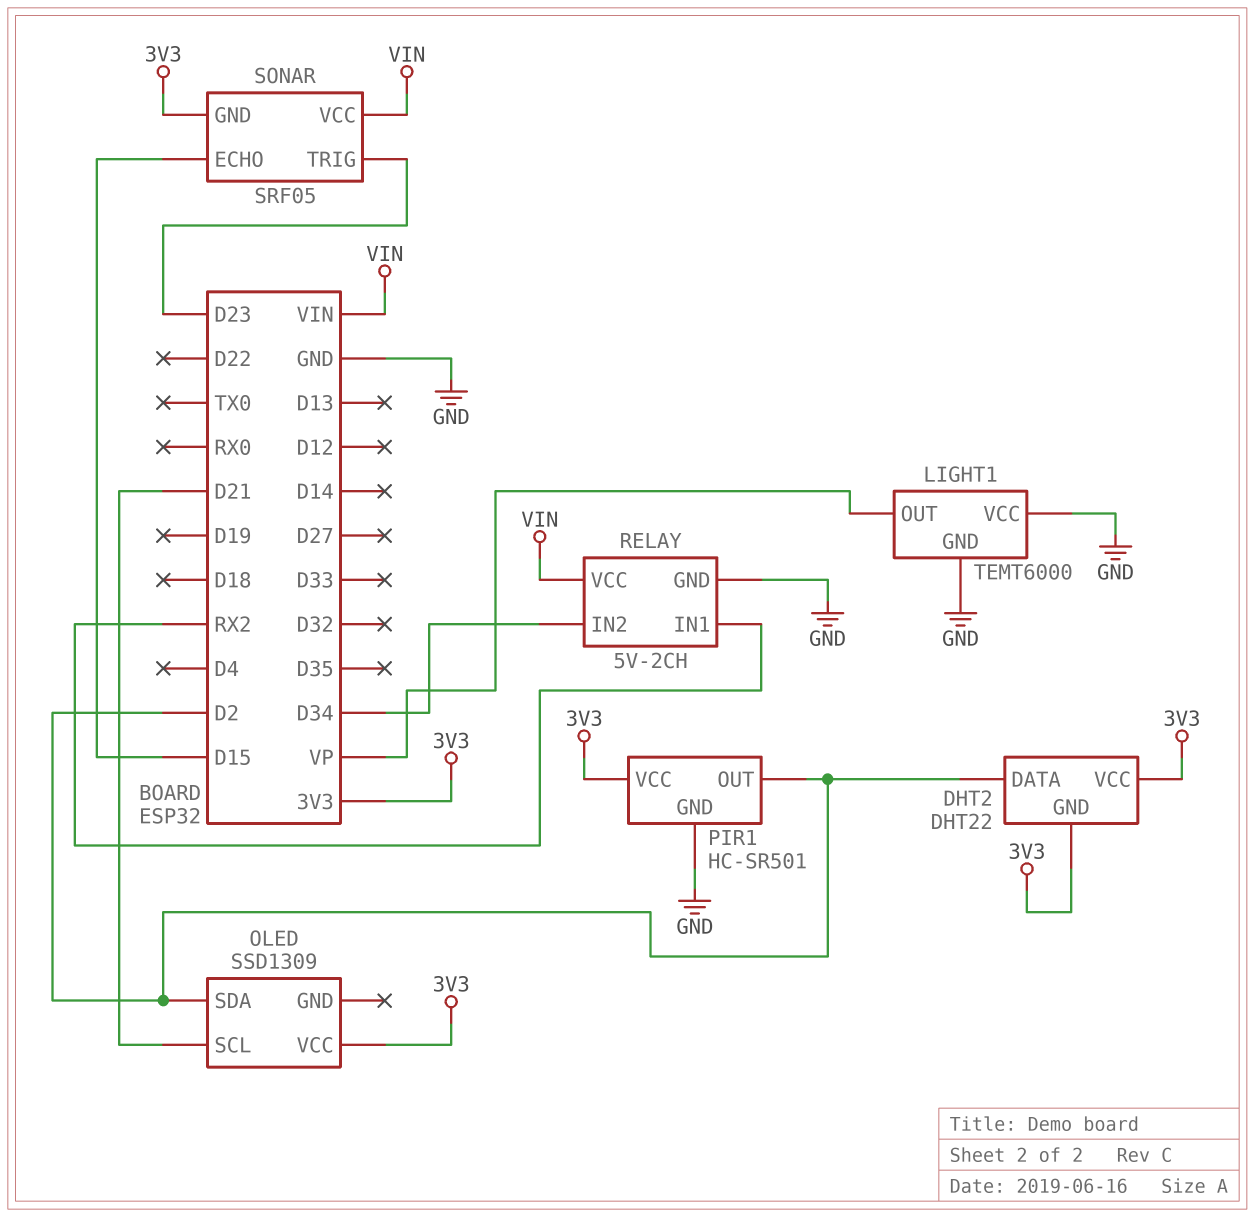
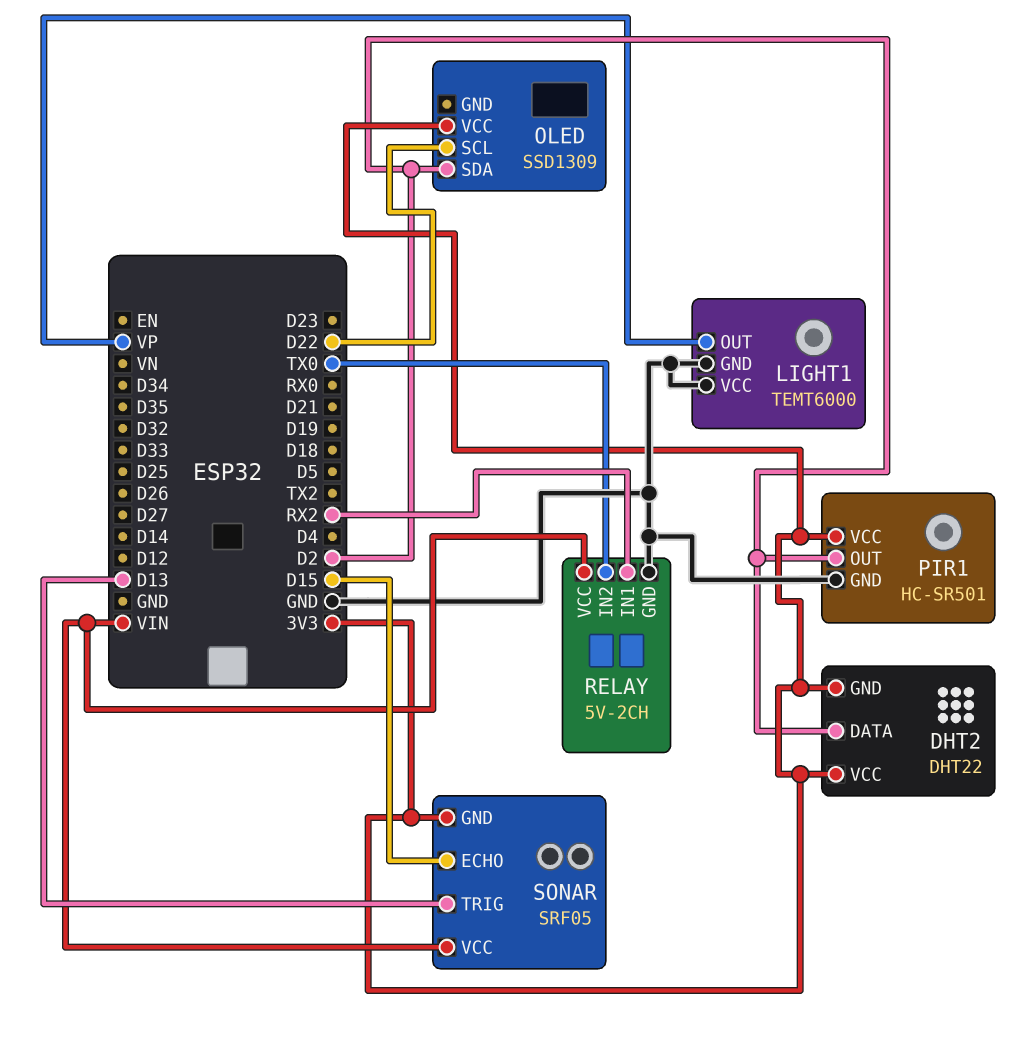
OLED pin SCL: D21 -> D22
RELAY pin IN2: D34 -> TX0
SONAR pin TRIG: D23 -> D13

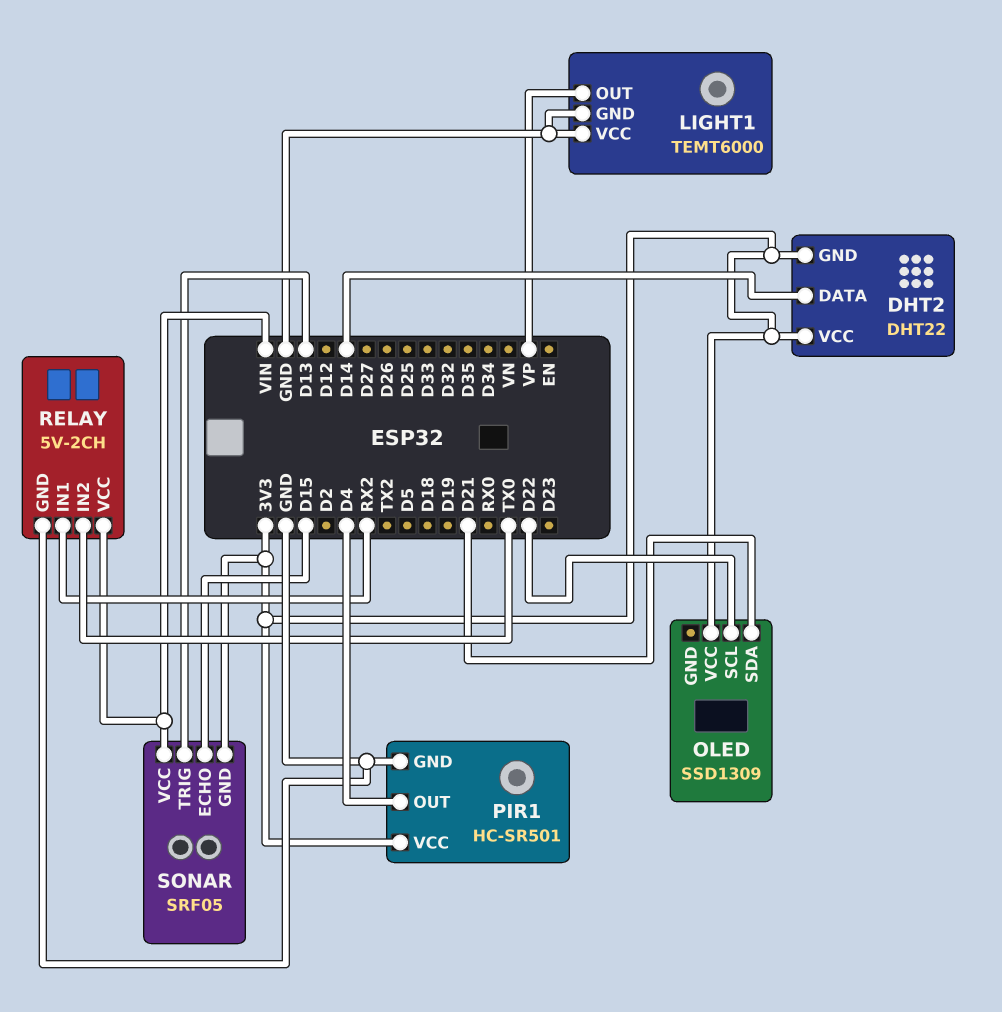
DHT2 pin DATA: D2 -> D14
OLED pin SDA: D2 -> D21
PIR1 pin OUT: D2 -> D4

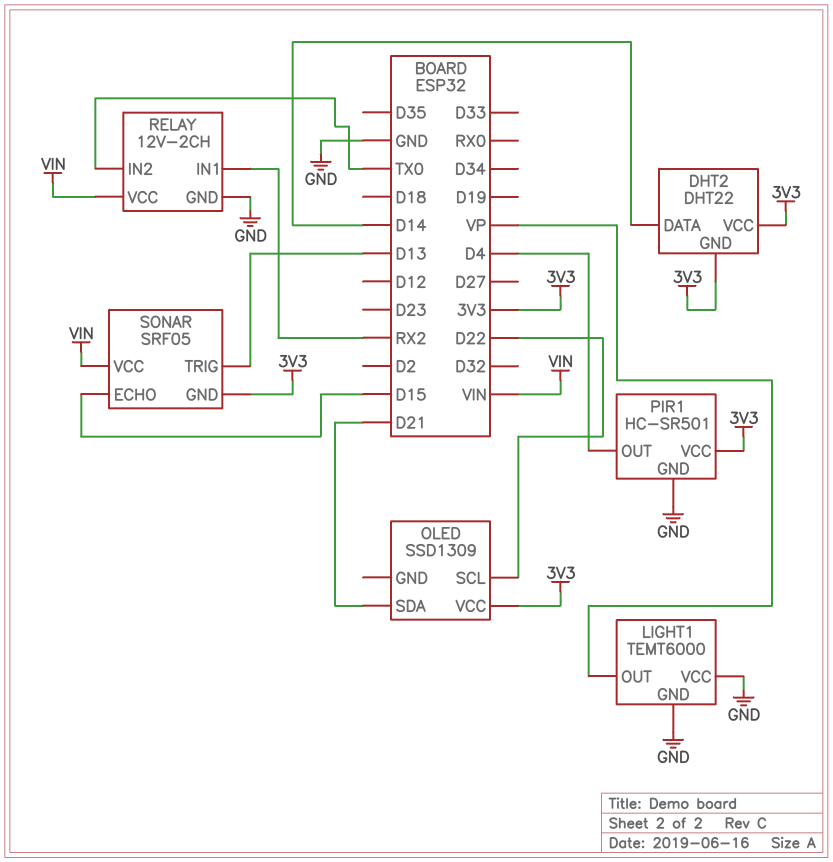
RELAY: 5V-2CH -> 12V-2CH

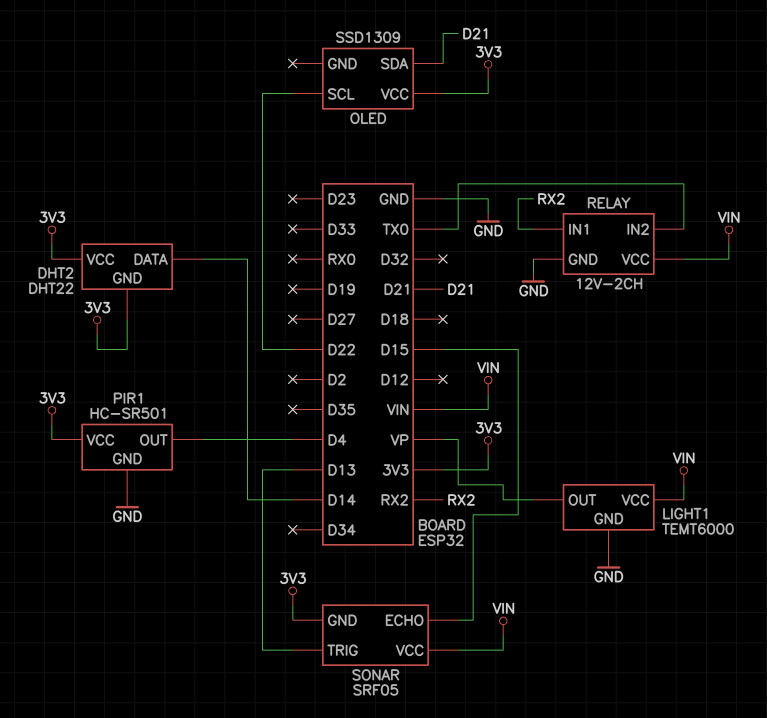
LIGHT1 pin VCC: GND -> VIN

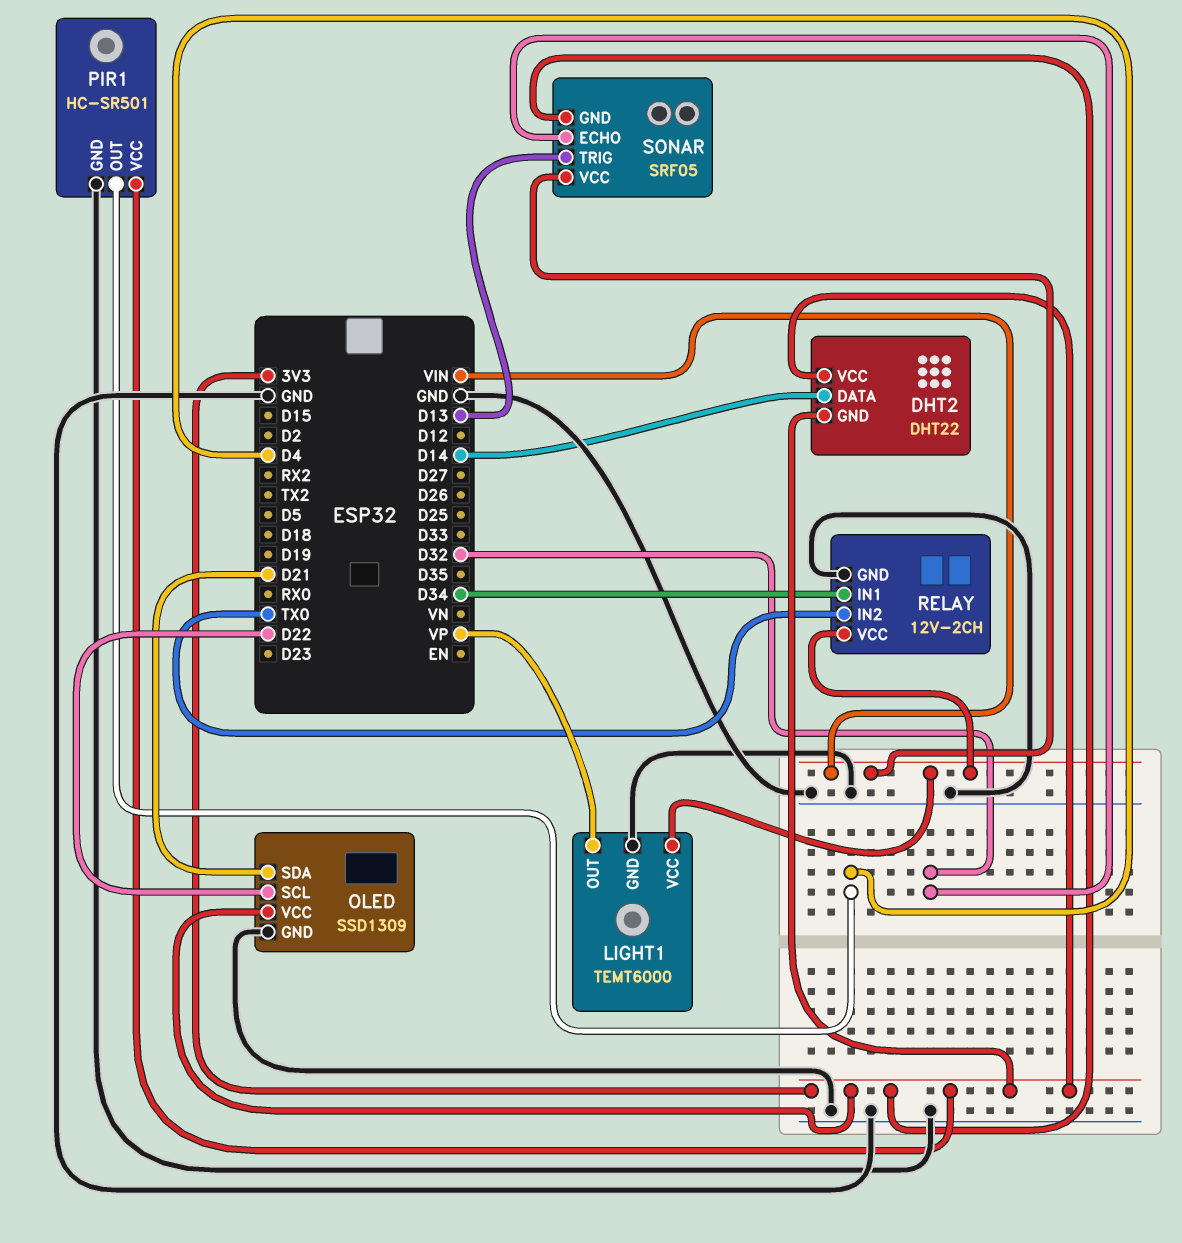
OLED pin GND: none -> GND
RELAY pin IN1: RX2 -> D34
SONAR pin ECHO: D15 -> D32

